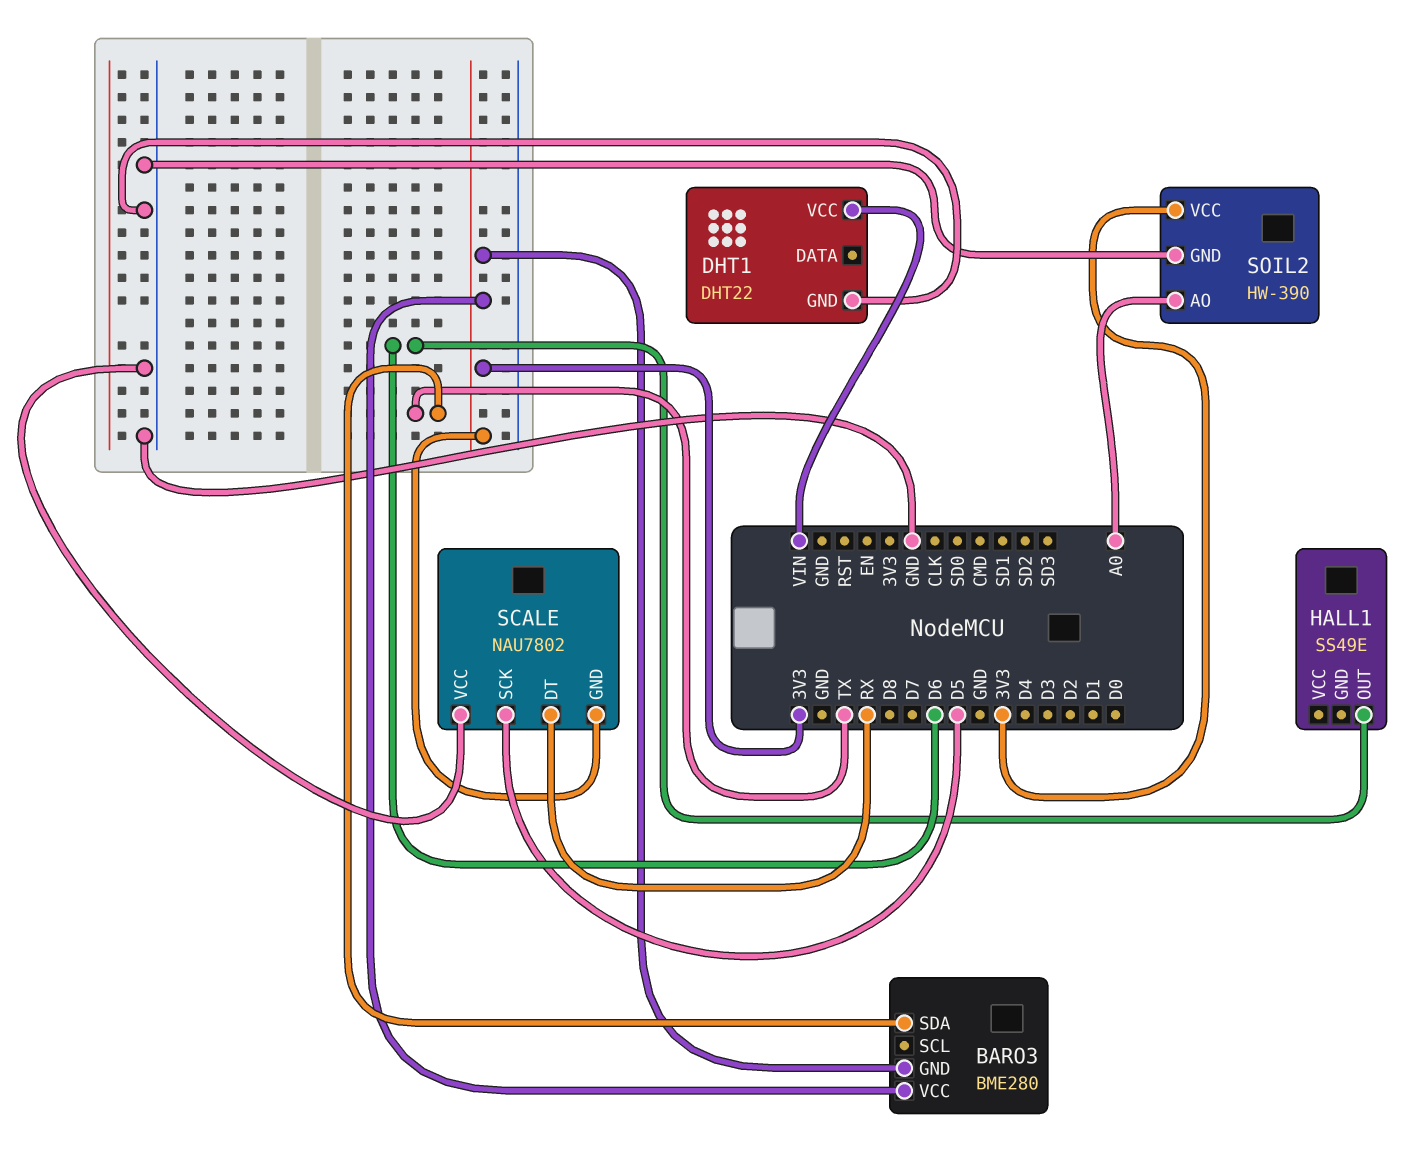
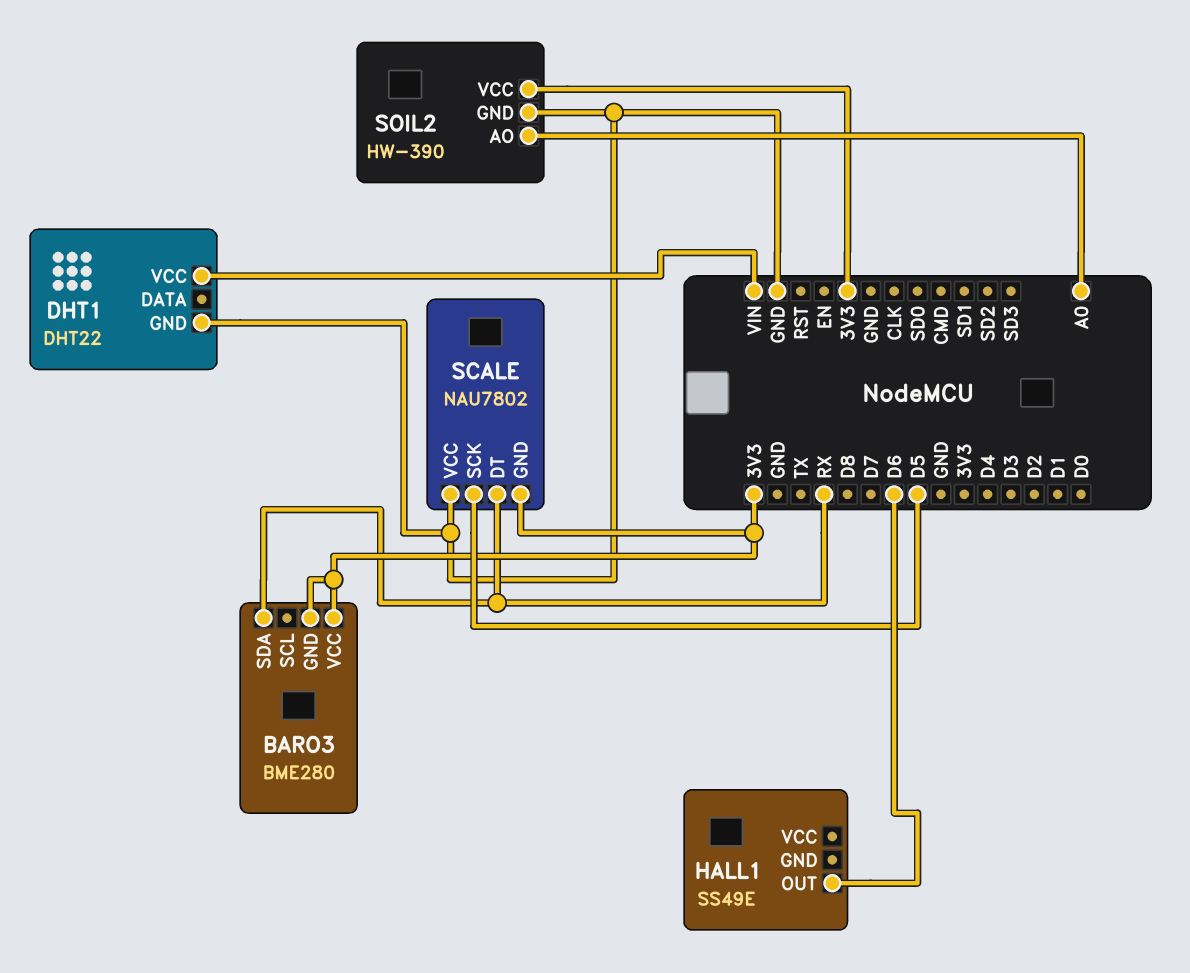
BARO3 pin SDA: TX -> RX

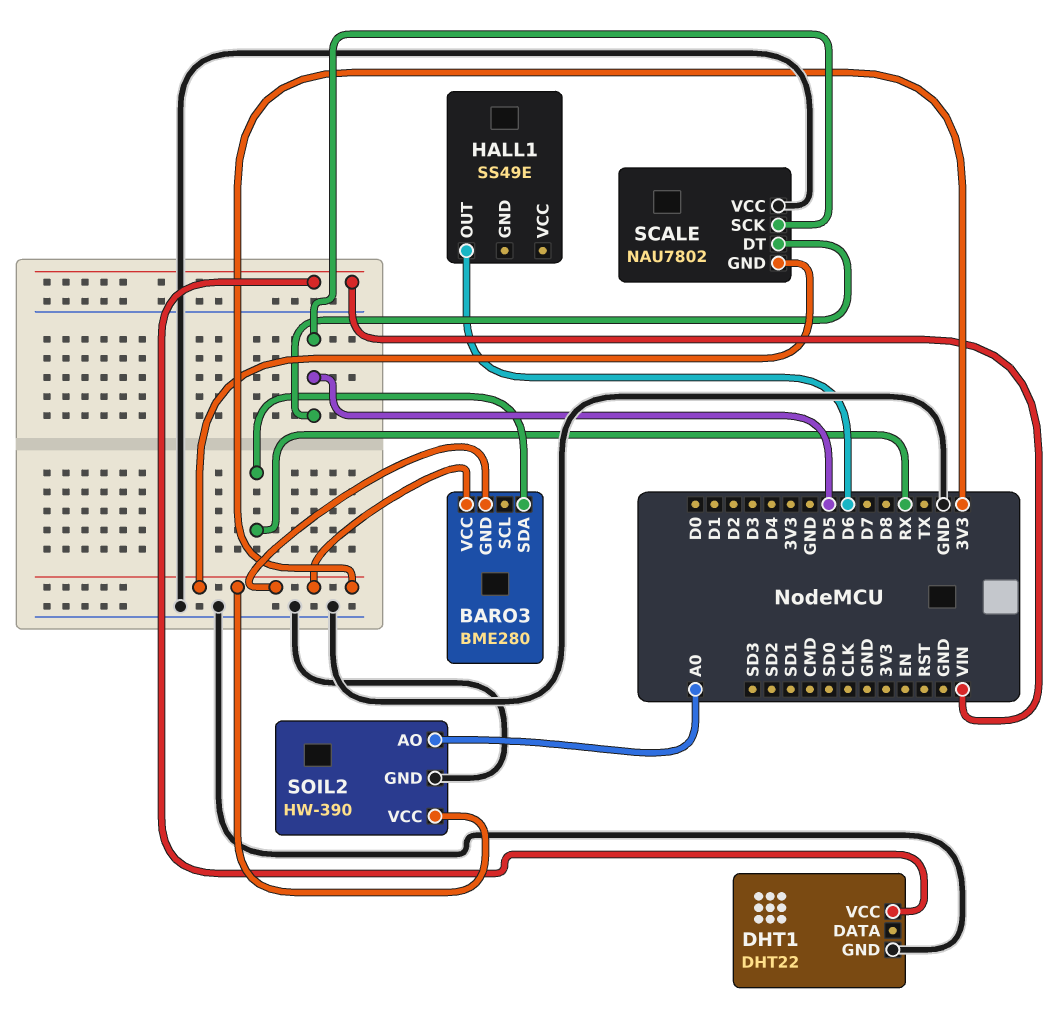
SCALE pin DT: RX -> D5

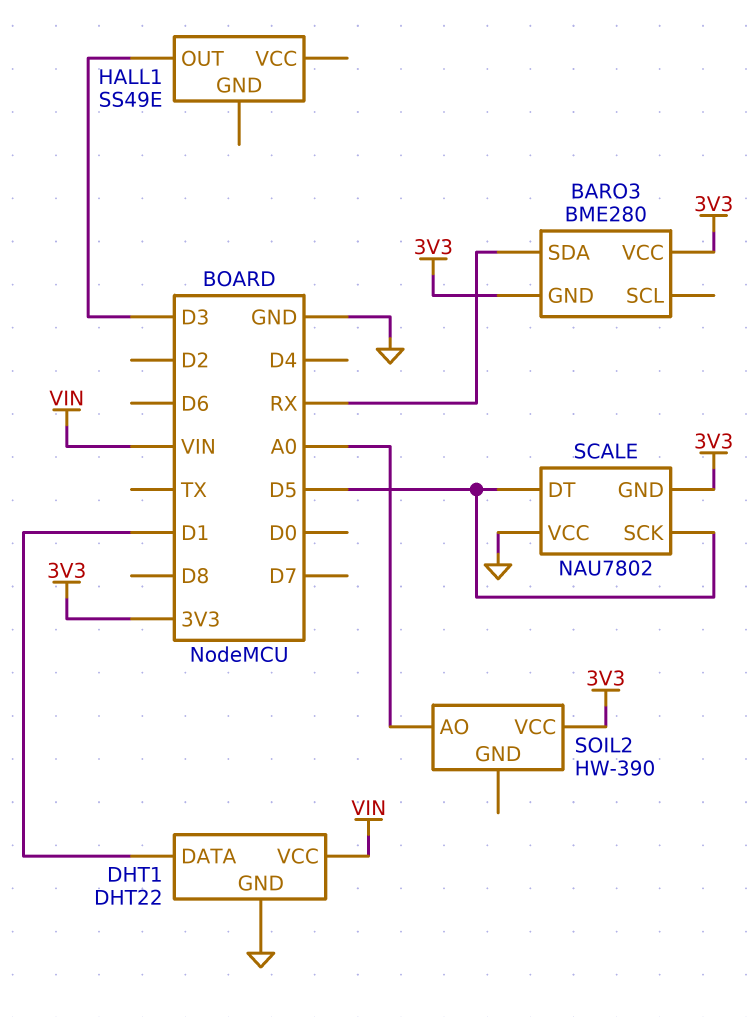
DHT1 pin DATA: none -> D1
HALL1 pin OUT: D6 -> D3
SOIL2 pin GND: GND -> none

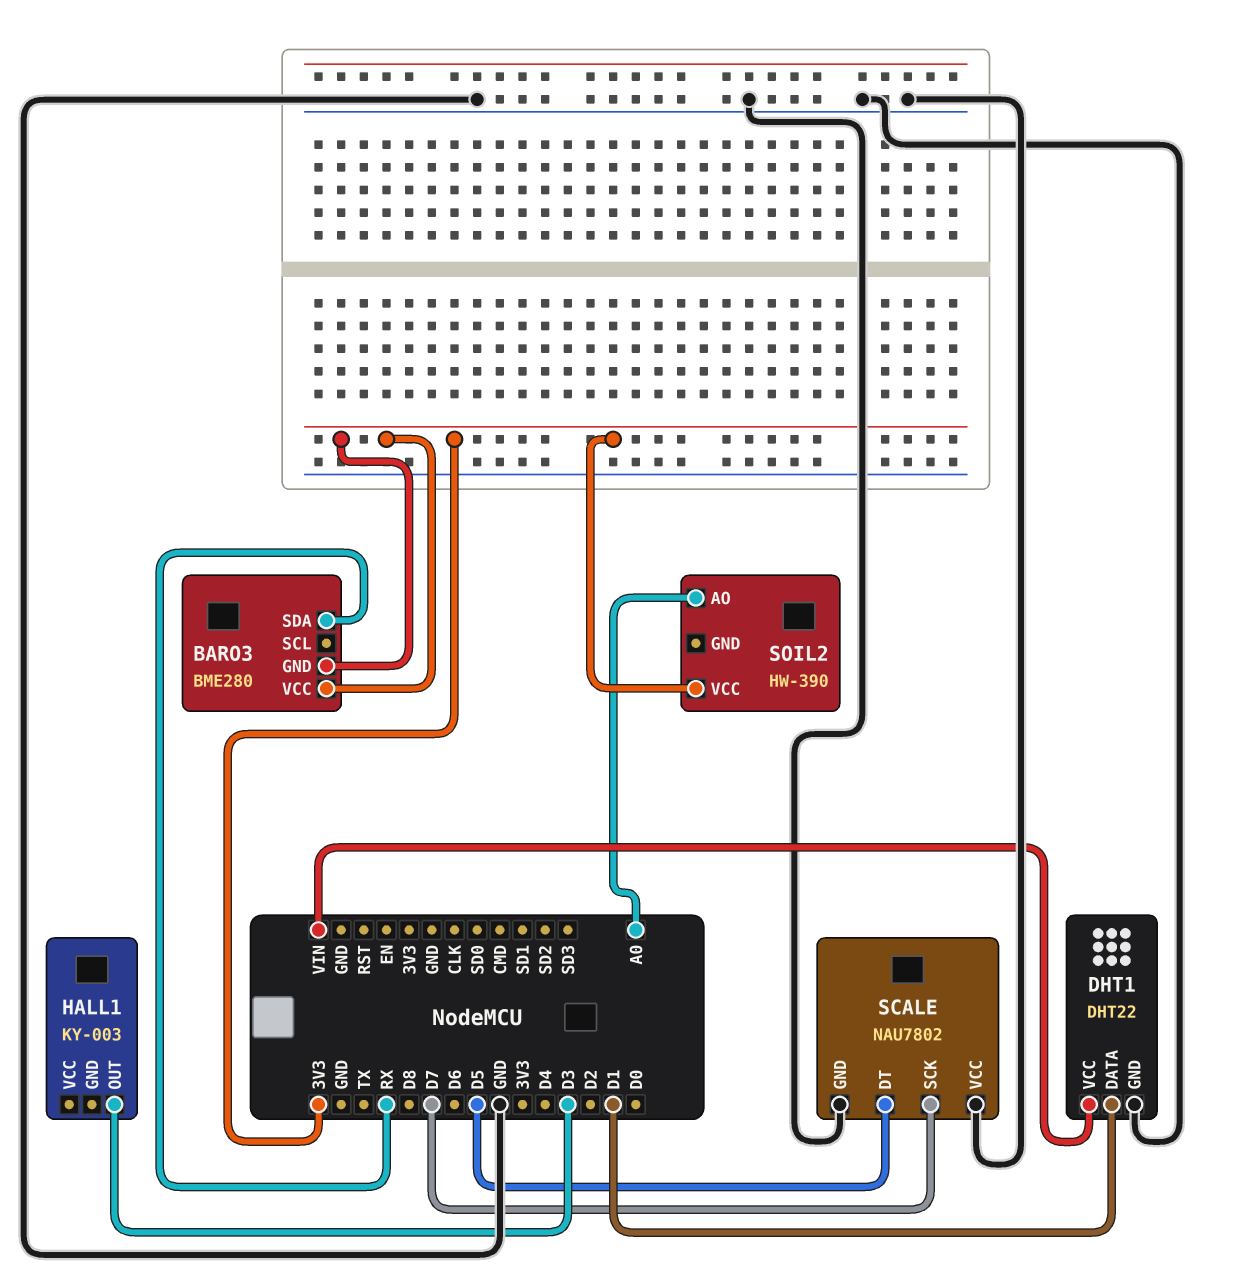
HALL1: SS49E -> KY-003
SCALE pin GND: 3V3 -> GND
SCALE pin SCK: D5 -> D7

